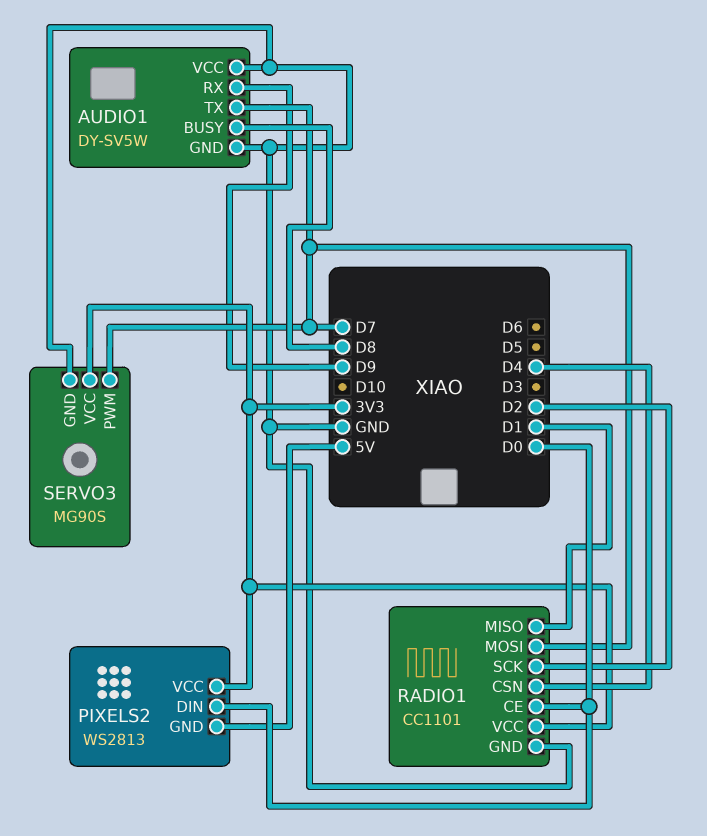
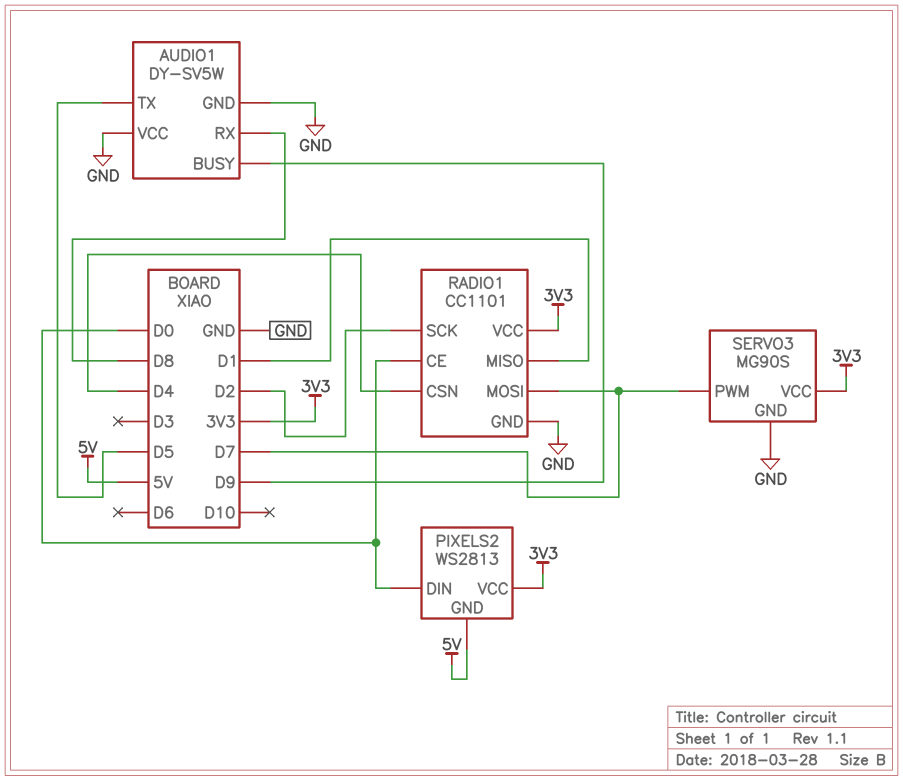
AUDIO1 pin BUSY: D8 -> D9
AUDIO1 pin RX: D9 -> D8
AUDIO1 pin TX: D7 -> D5

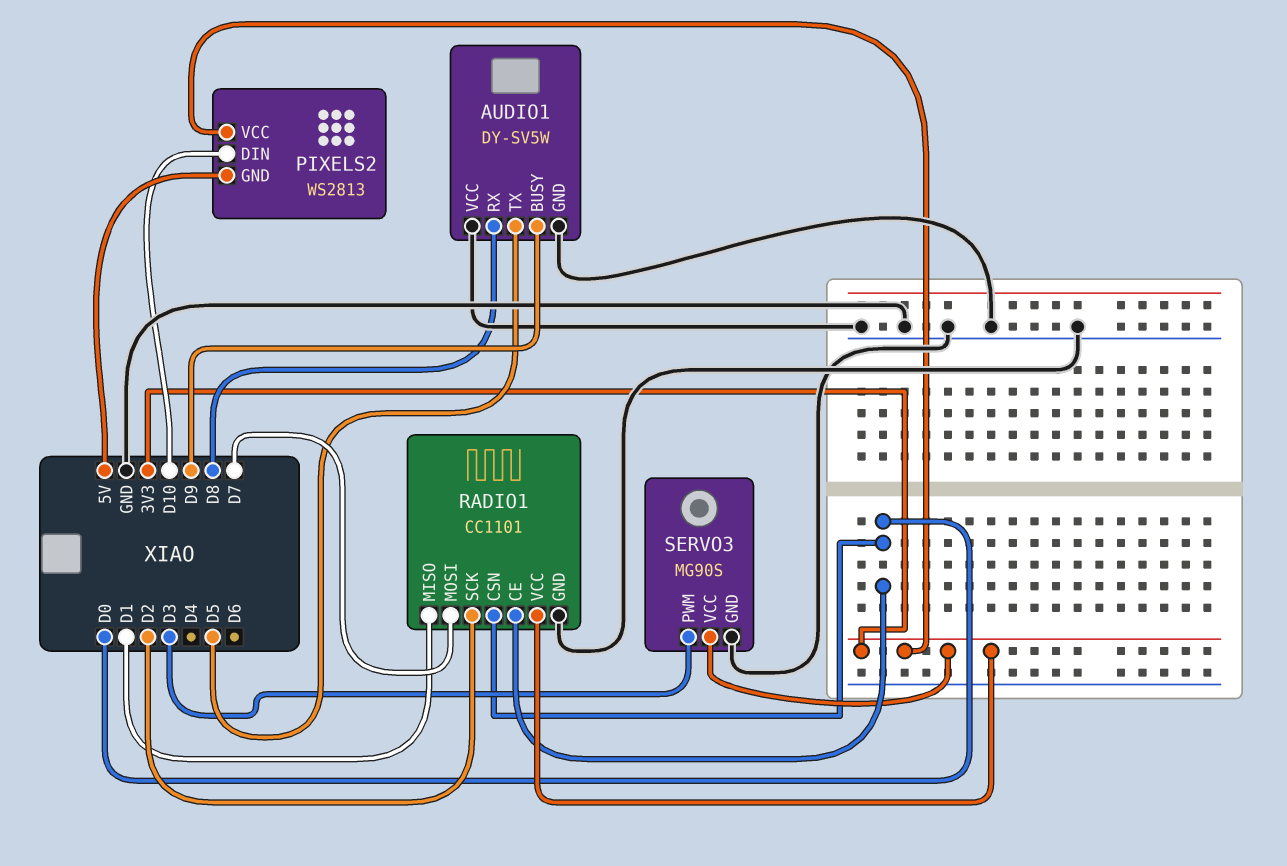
PIXELS2 pin DIN: D0 -> D10
RADIO1 pin CSN: D4 -> D0
SERVO3 pin PWM: D7 -> D3

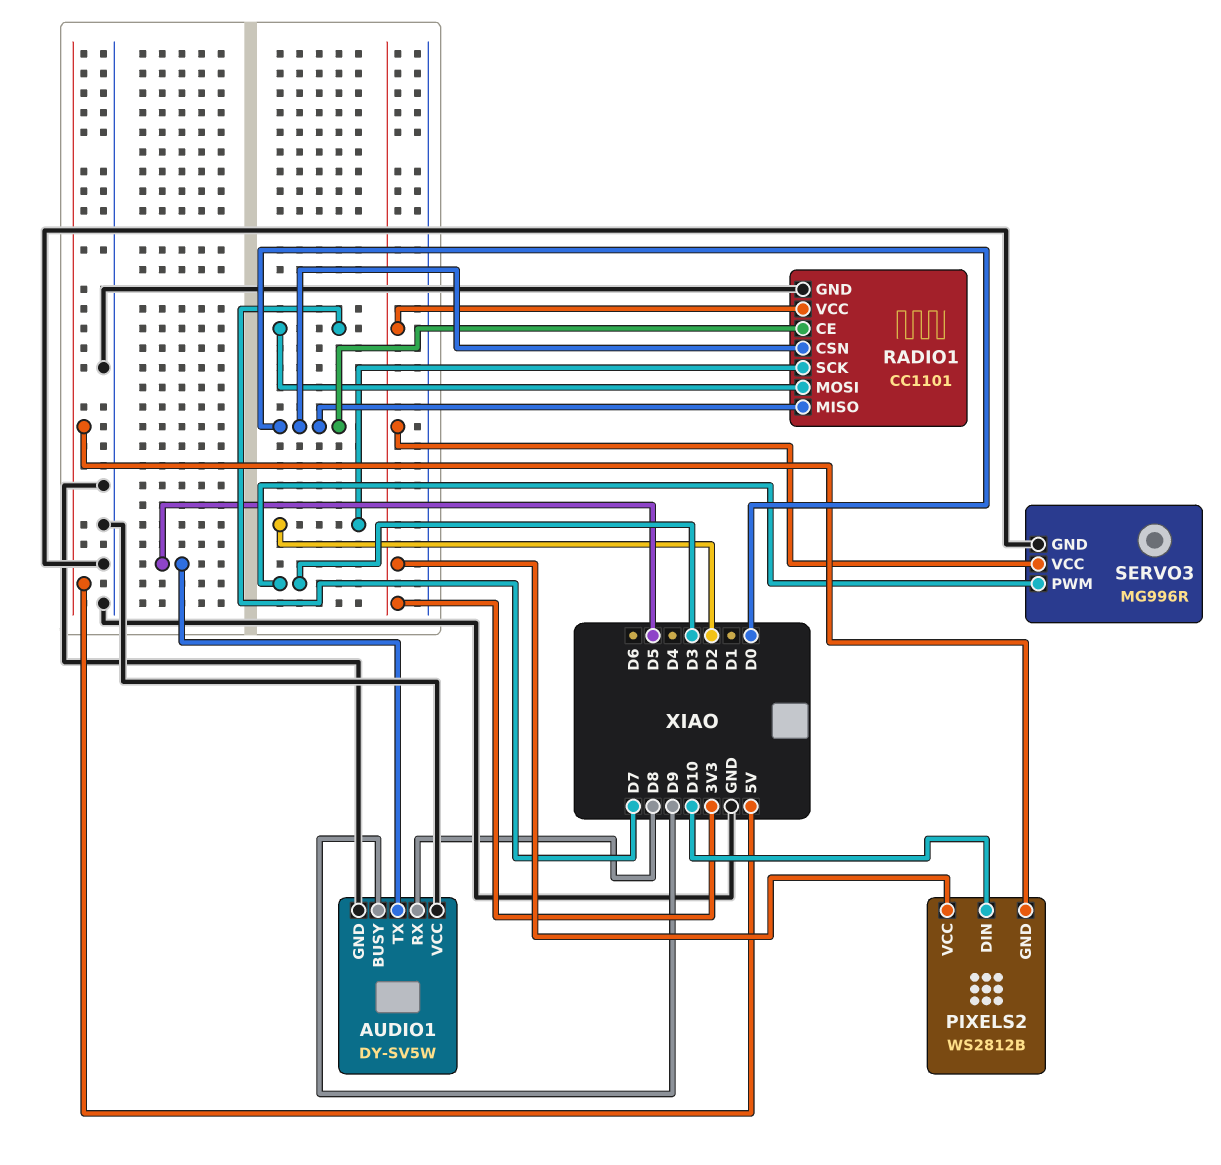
PIXELS2: WS2813 -> WS2812B
RADIO1 pin MISO: D1 -> D0
SERVO3: MG90S -> MG996R

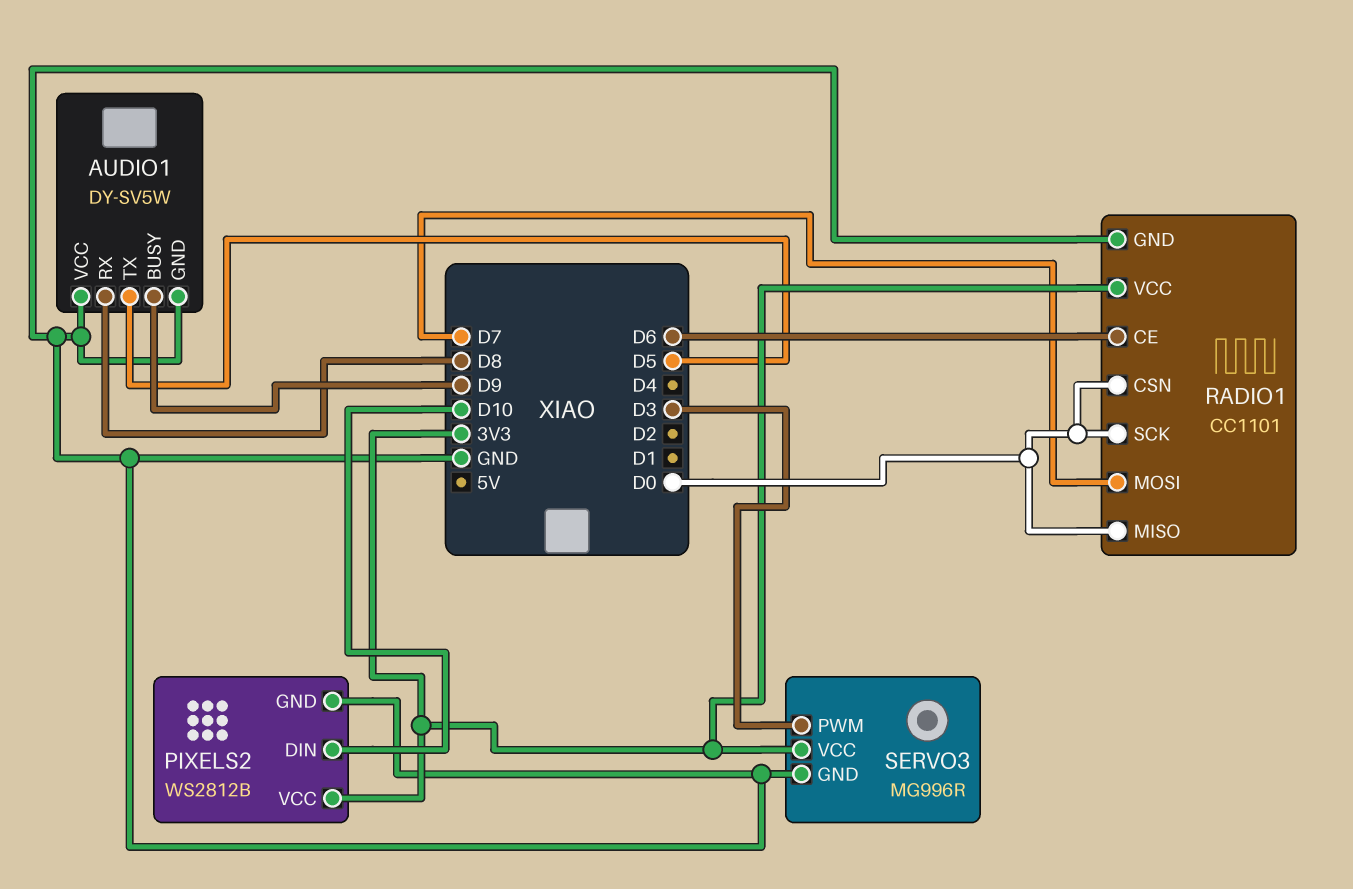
PIXELS2 pin GND: 5V -> GND
RADIO1 pin CE: D0 -> D6
RADIO1 pin SCK: D2 -> D0

